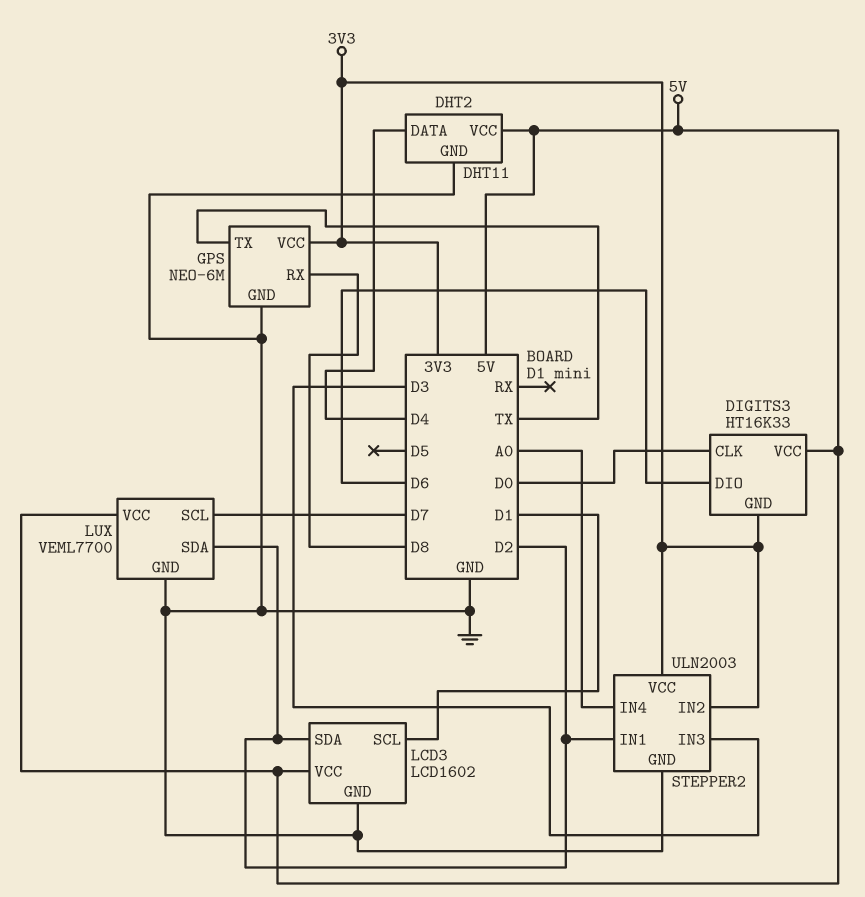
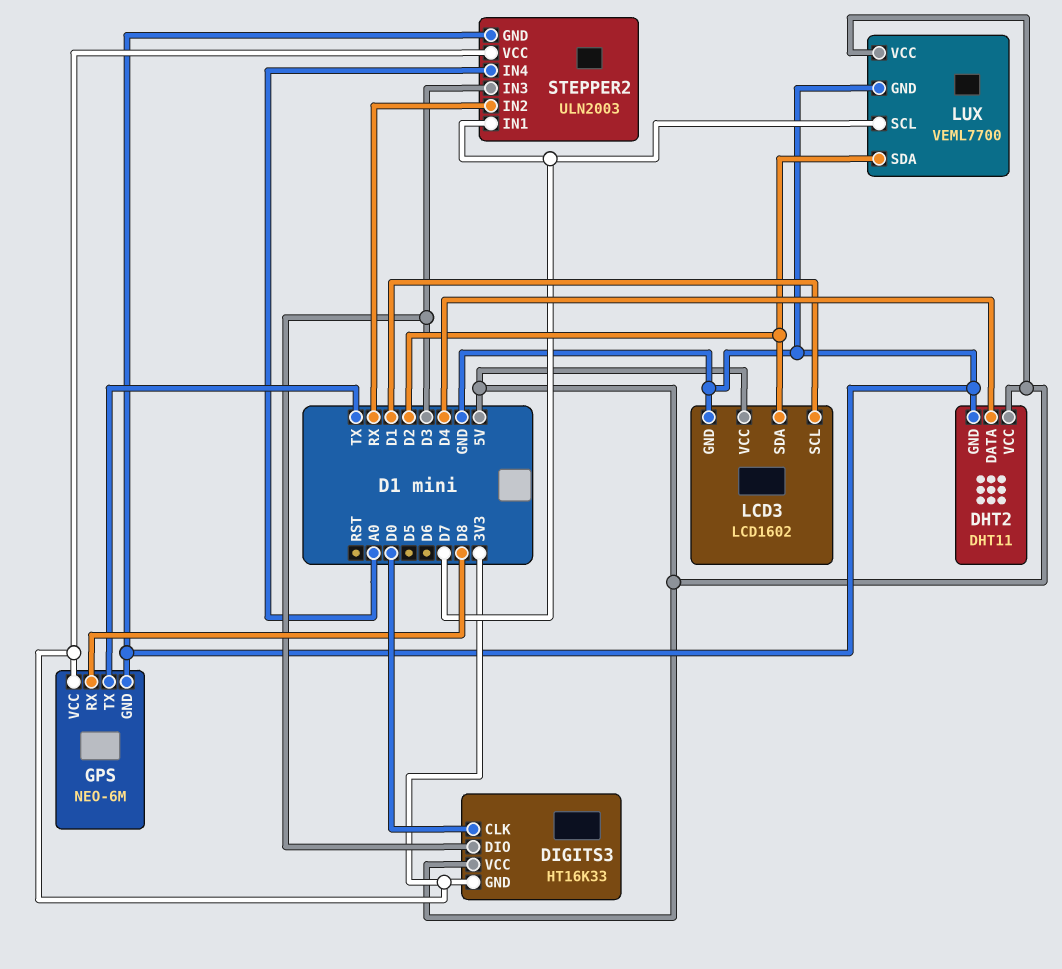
DIGITS3 pin DIO: D6 -> D3
STEPPER2 pin IN1: D2 -> D7
STEPPER2 pin IN2: 3V3 -> RX

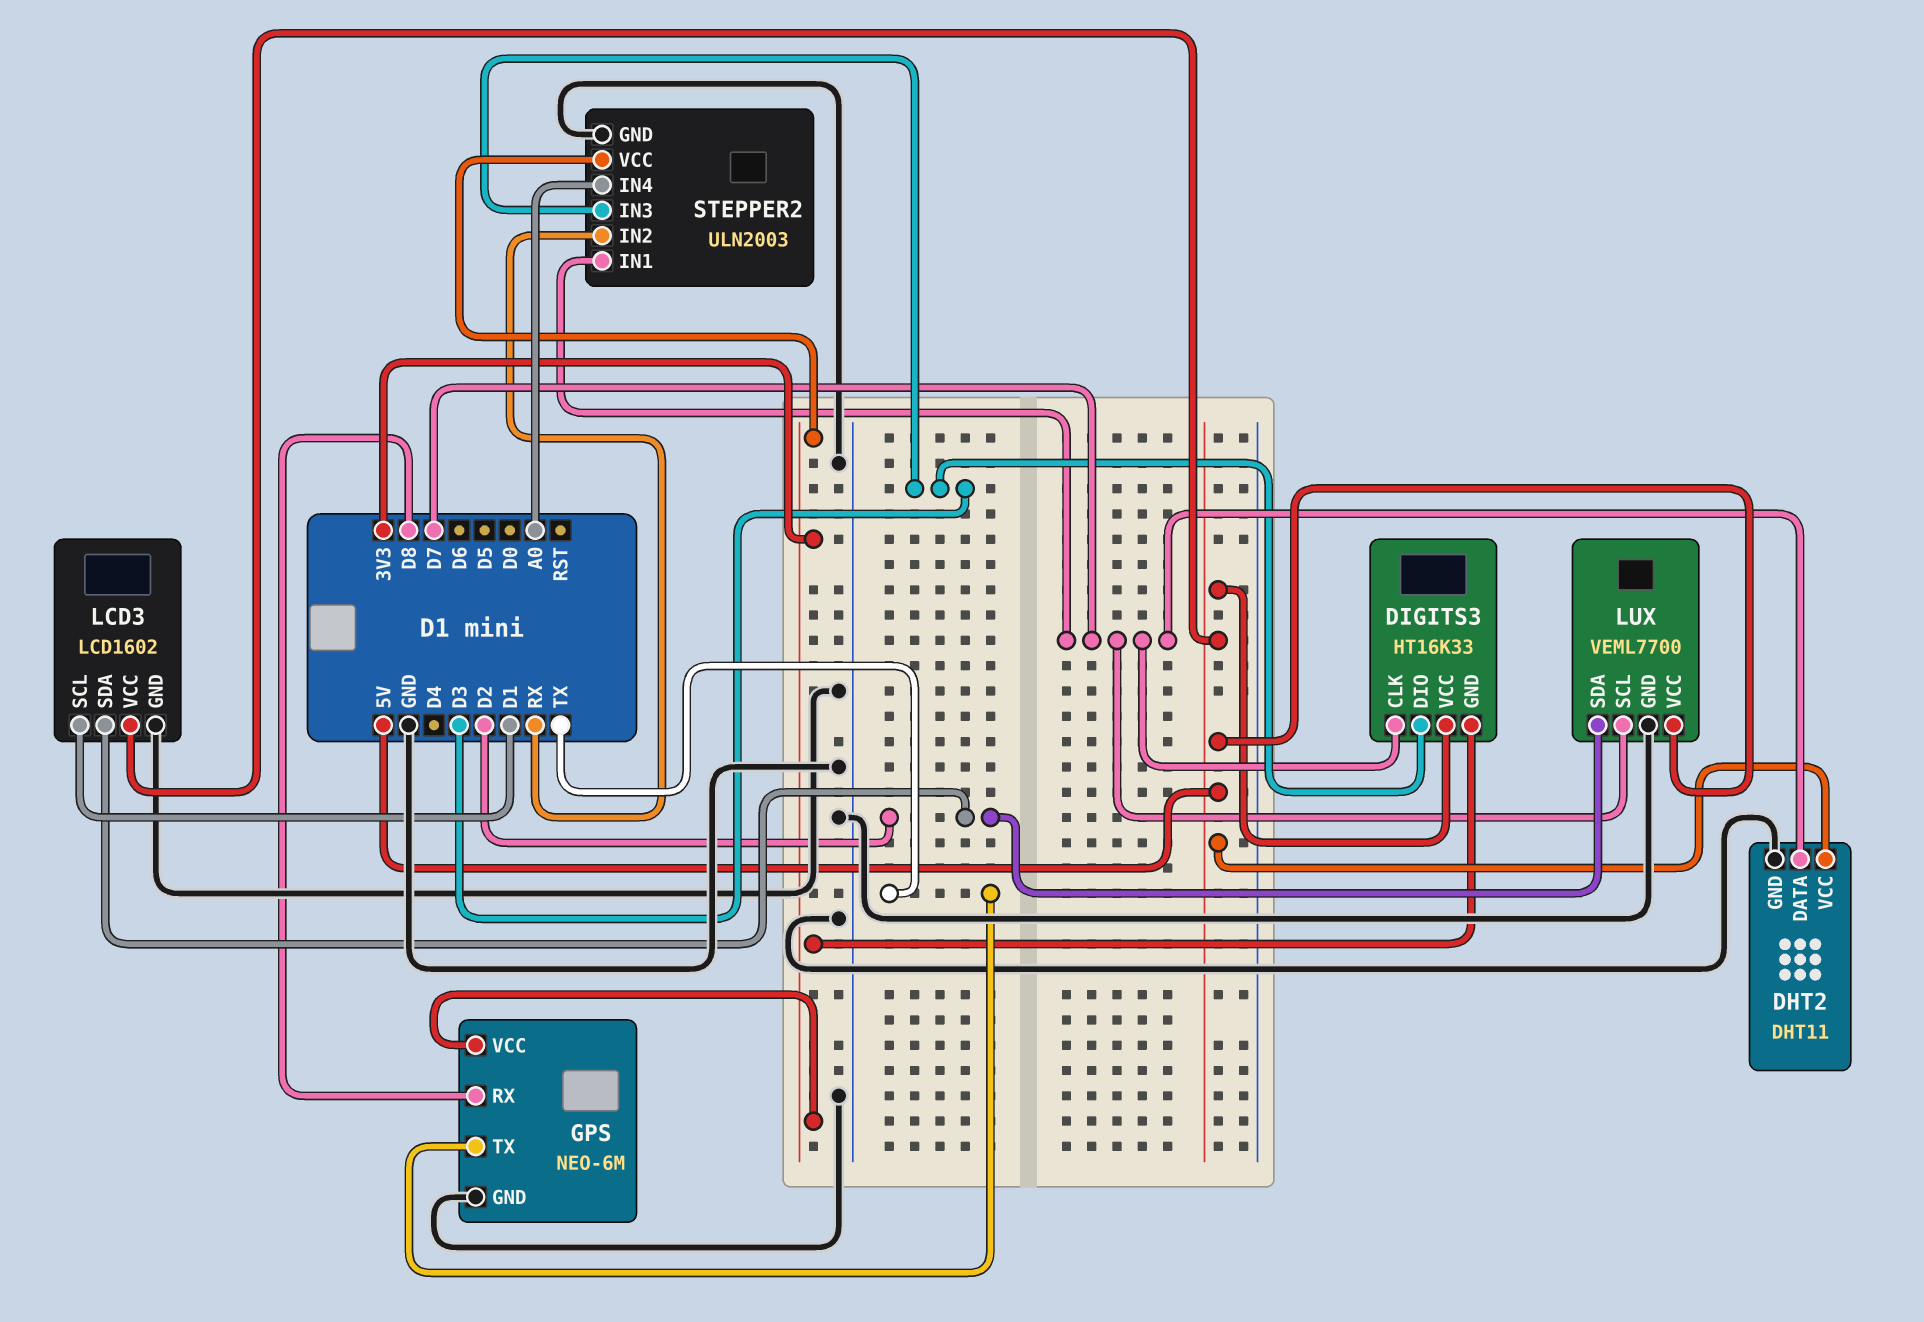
DHT2 pin DATA: D4 -> D7
DIGITS3 pin CLK: D0 -> D7

